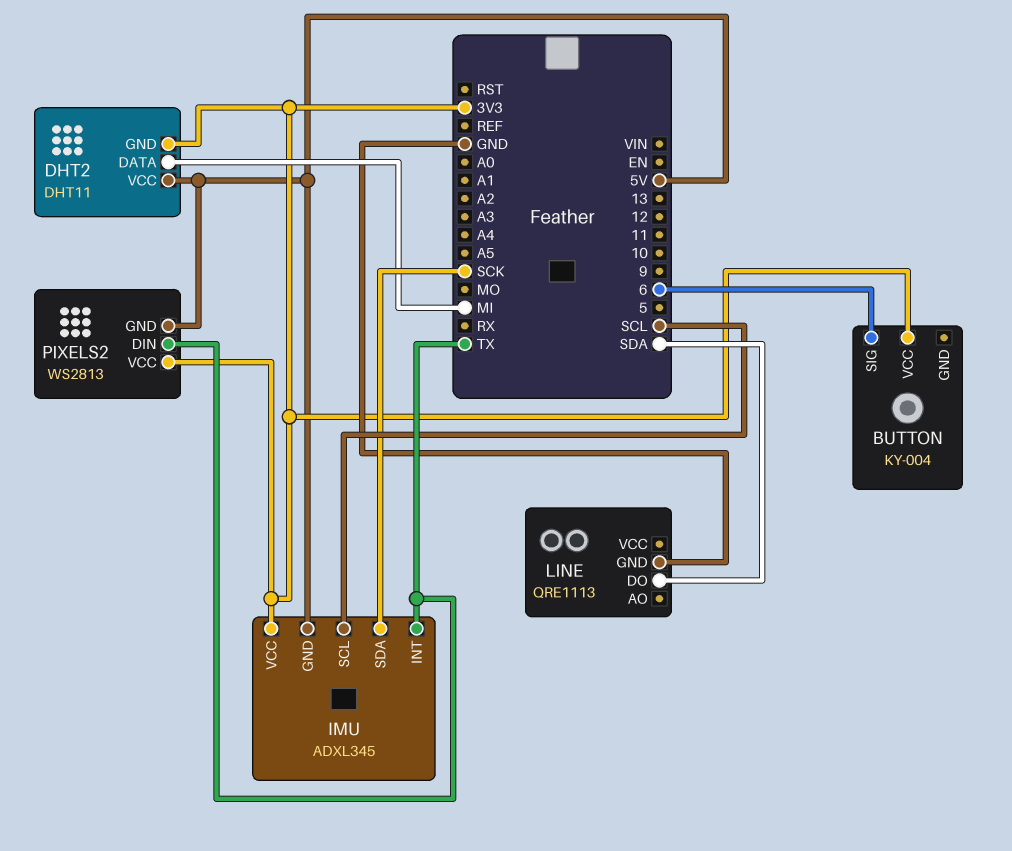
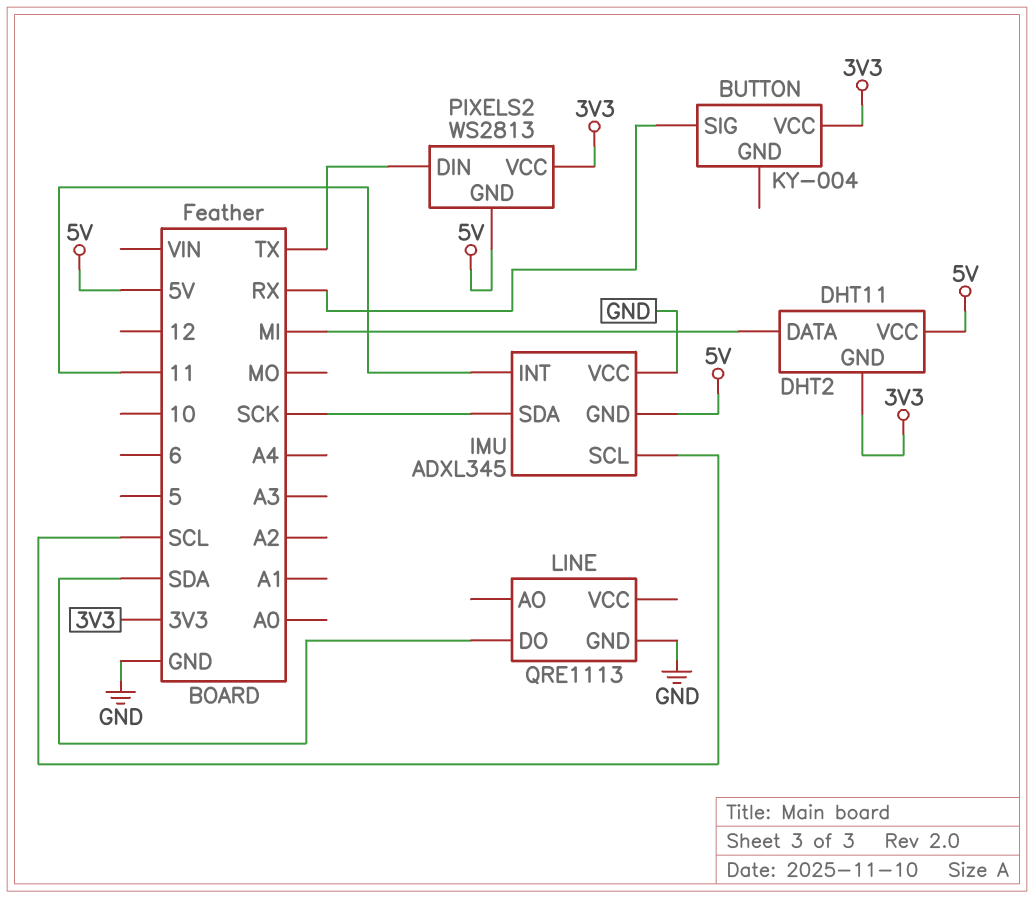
BUTTON pin SIG: 6 -> RX
IMU pin INT: TX -> 11
IMU pin VCC: 3V3 -> GND

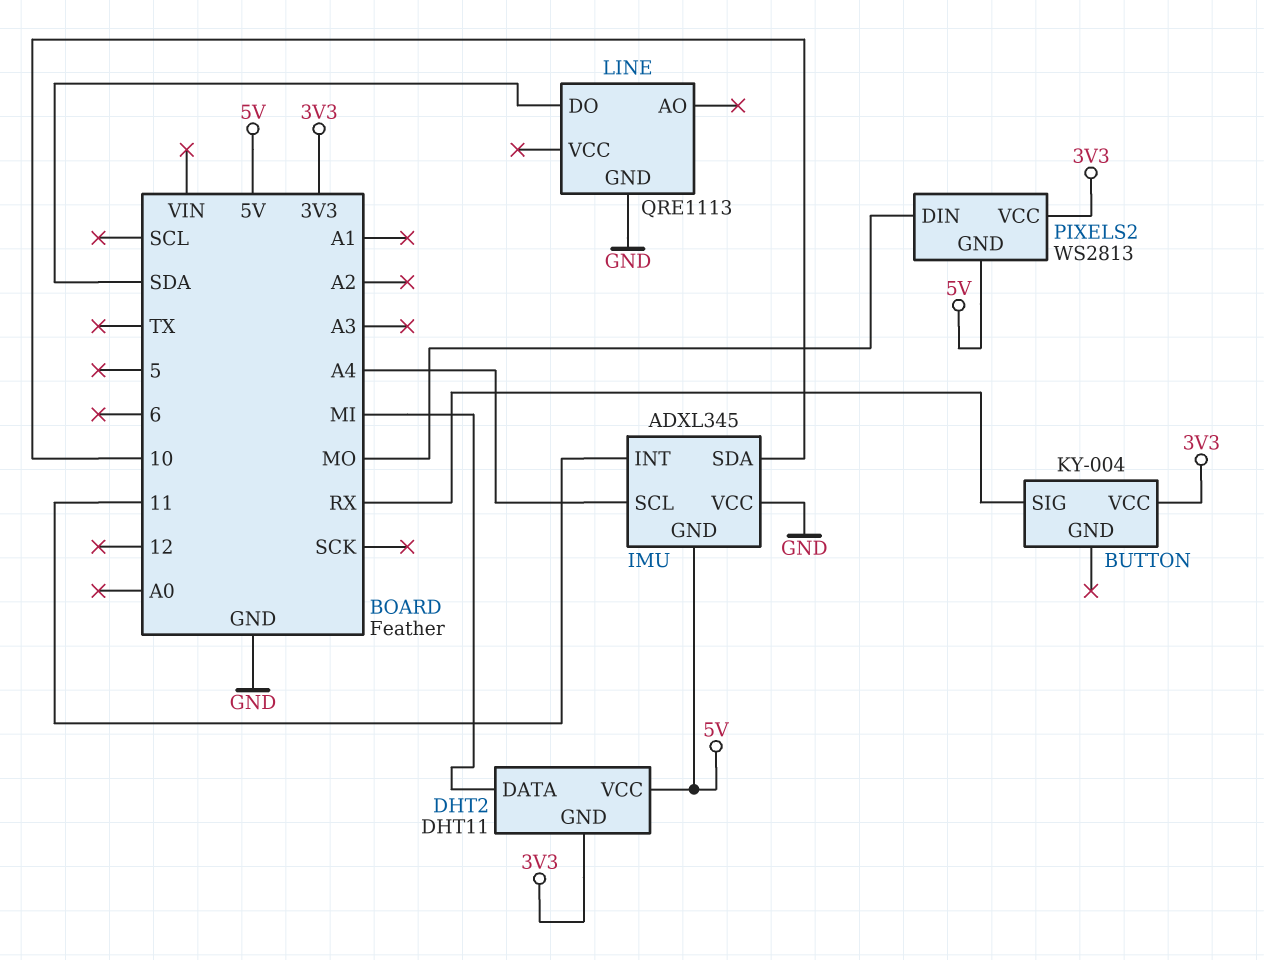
IMU pin SCL: SCL -> A4
IMU pin SDA: SCK -> 10
PIXELS2 pin DIN: TX -> MO

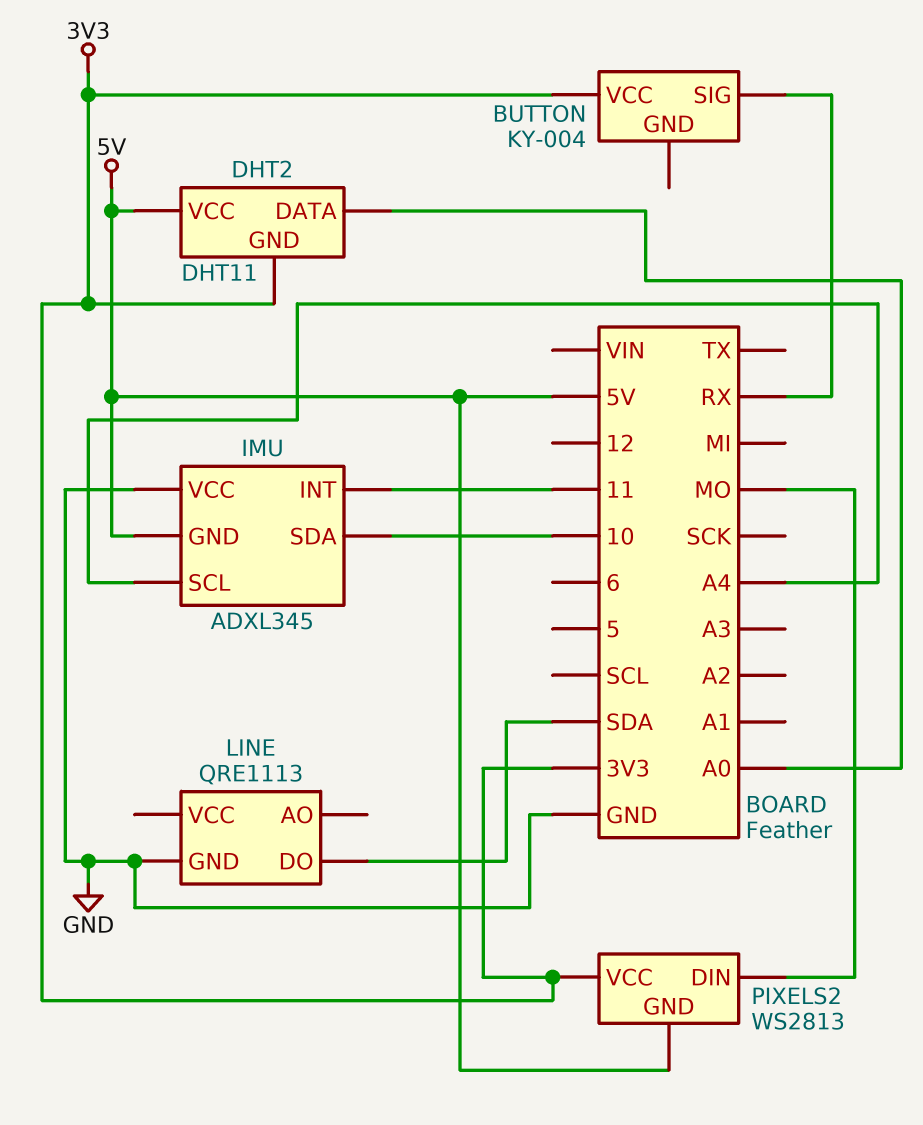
DHT2 pin DATA: MI -> A0

